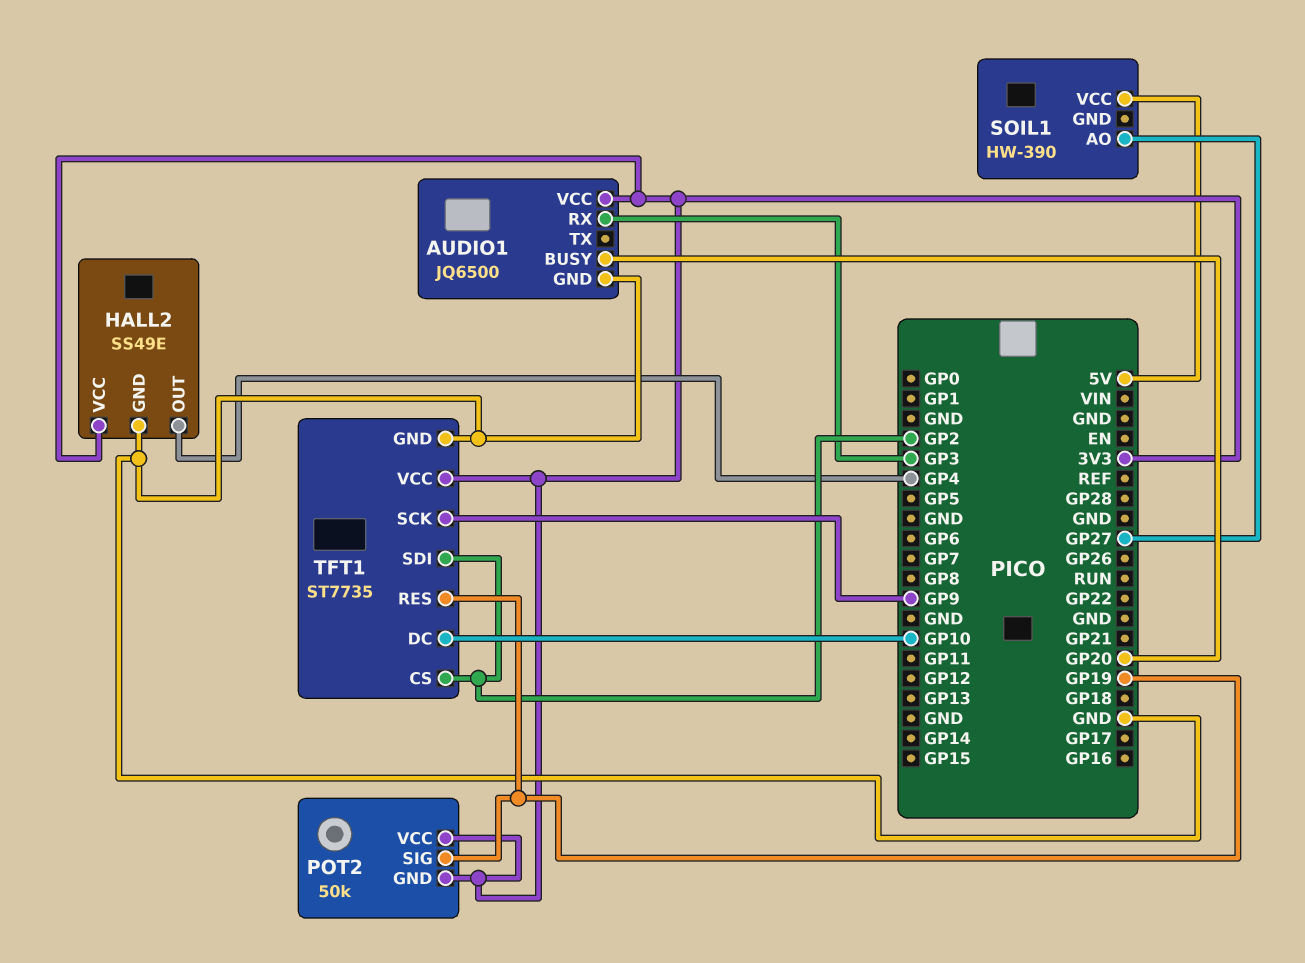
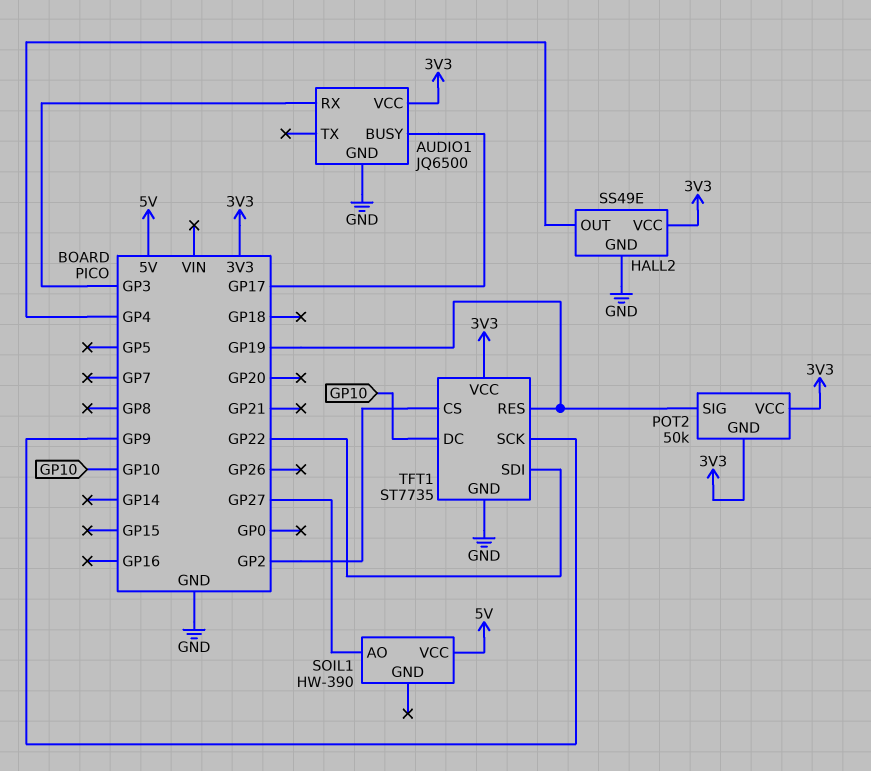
AUDIO1 pin BUSY: GP20 -> GP17
TFT1 pin SDI: GP2 -> GP22

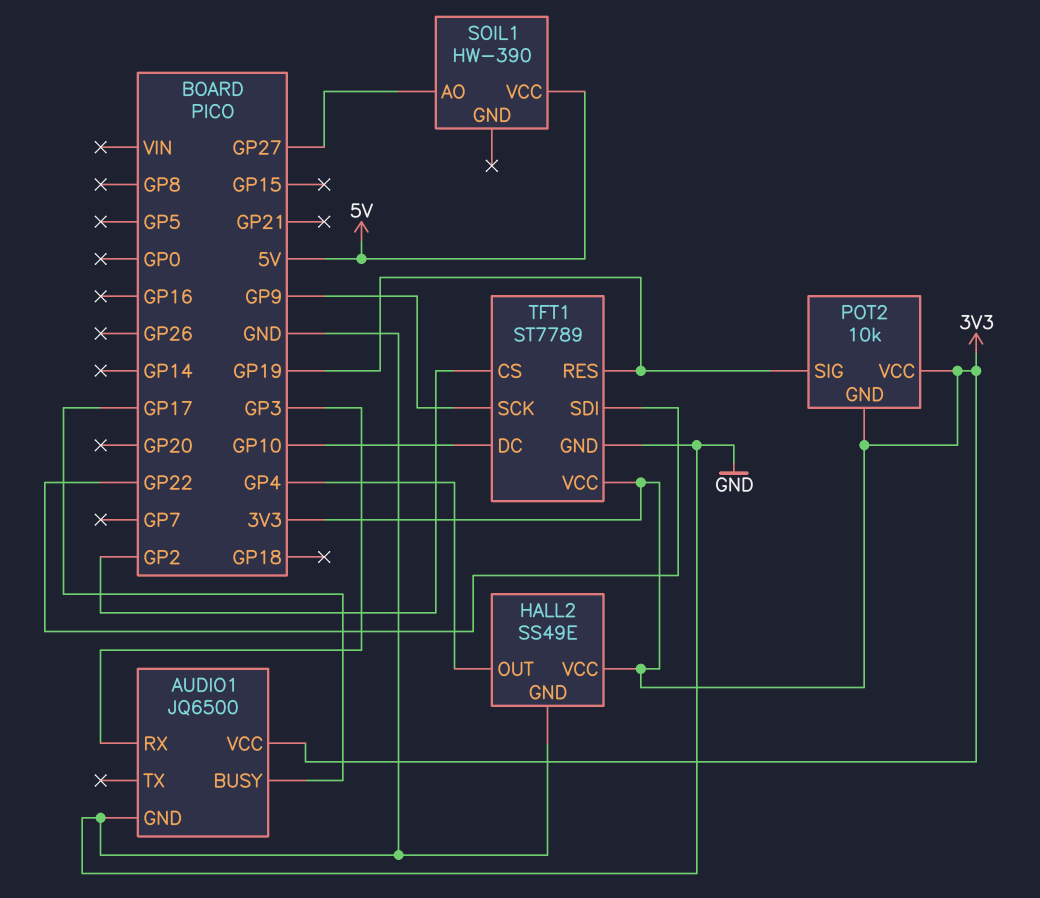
POT2: 50k -> 10k
TFT1: ST7735 -> ST7789

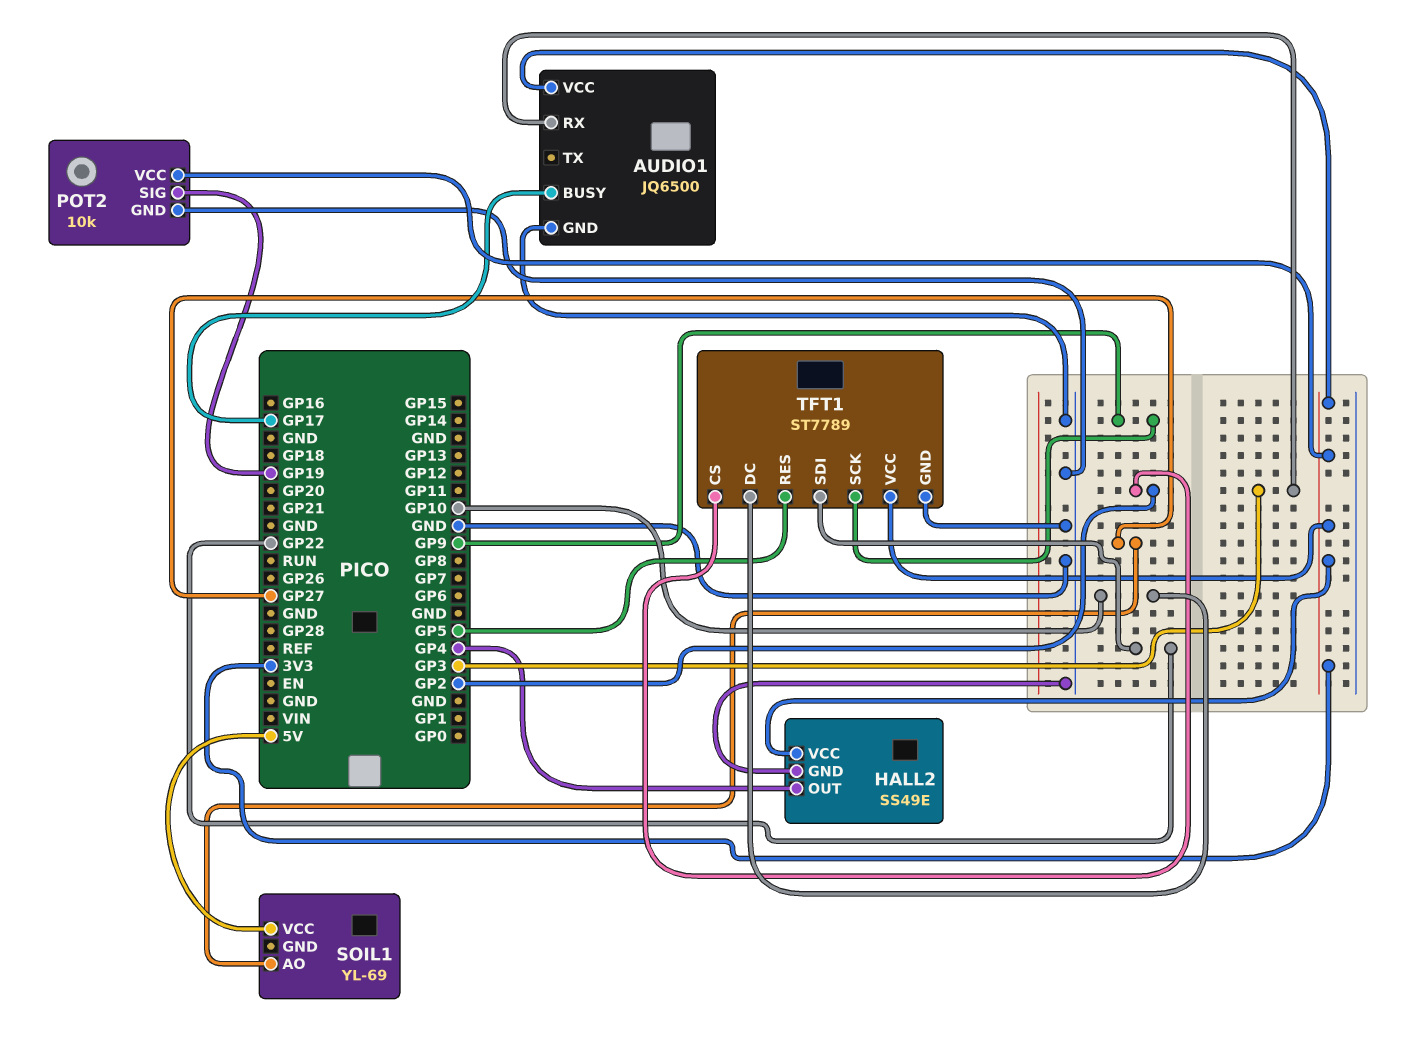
POT2 pin GND: 3V3 -> GND
SOIL1: HW-390 -> YL-69
TFT1 pin RES: GP19 -> GP5

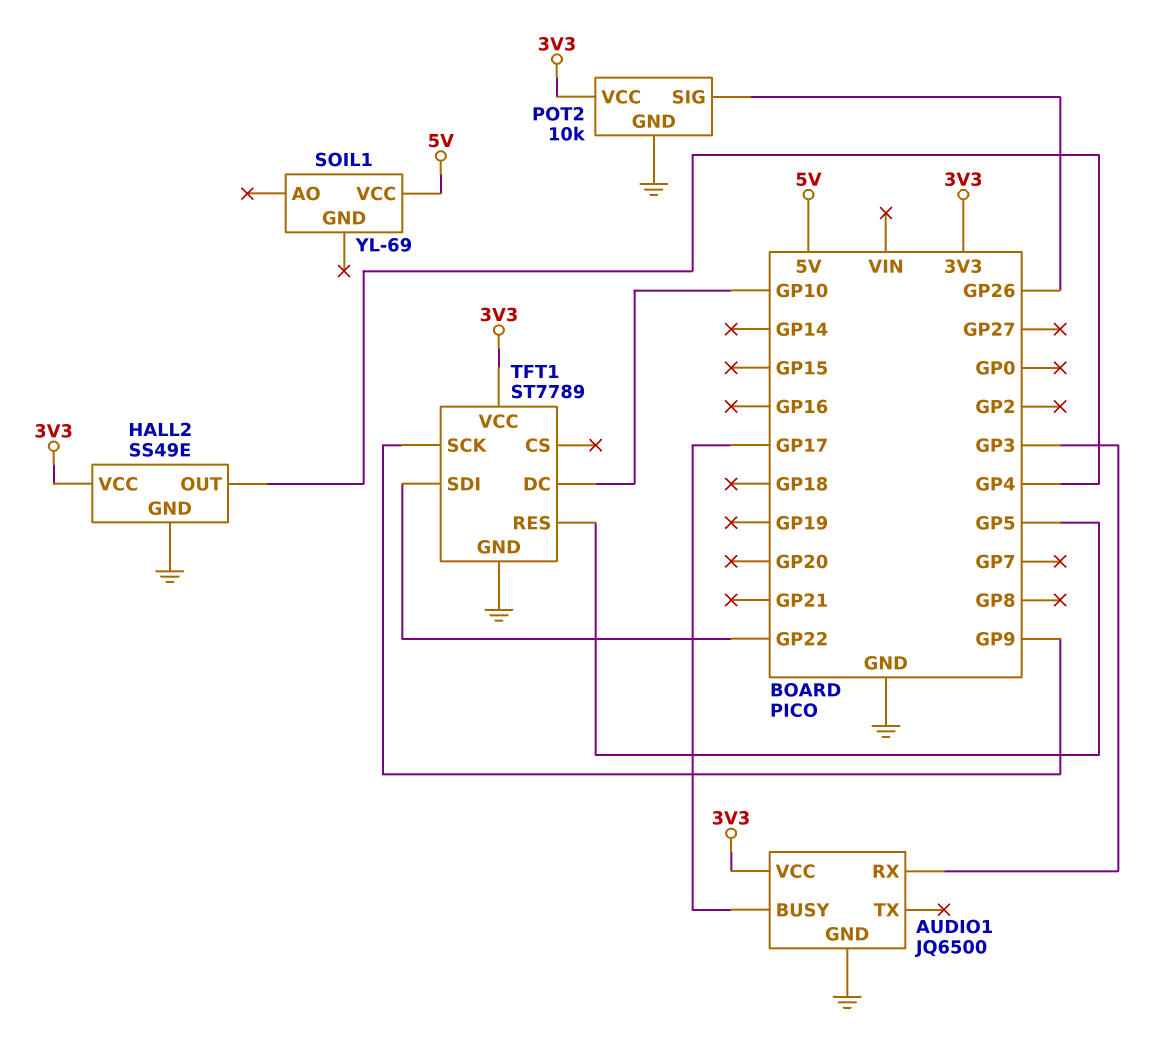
POT2 pin SIG: GP19 -> GP26
SOIL1 pin AO: GP27 -> none
TFT1 pin CS: GP2 -> none

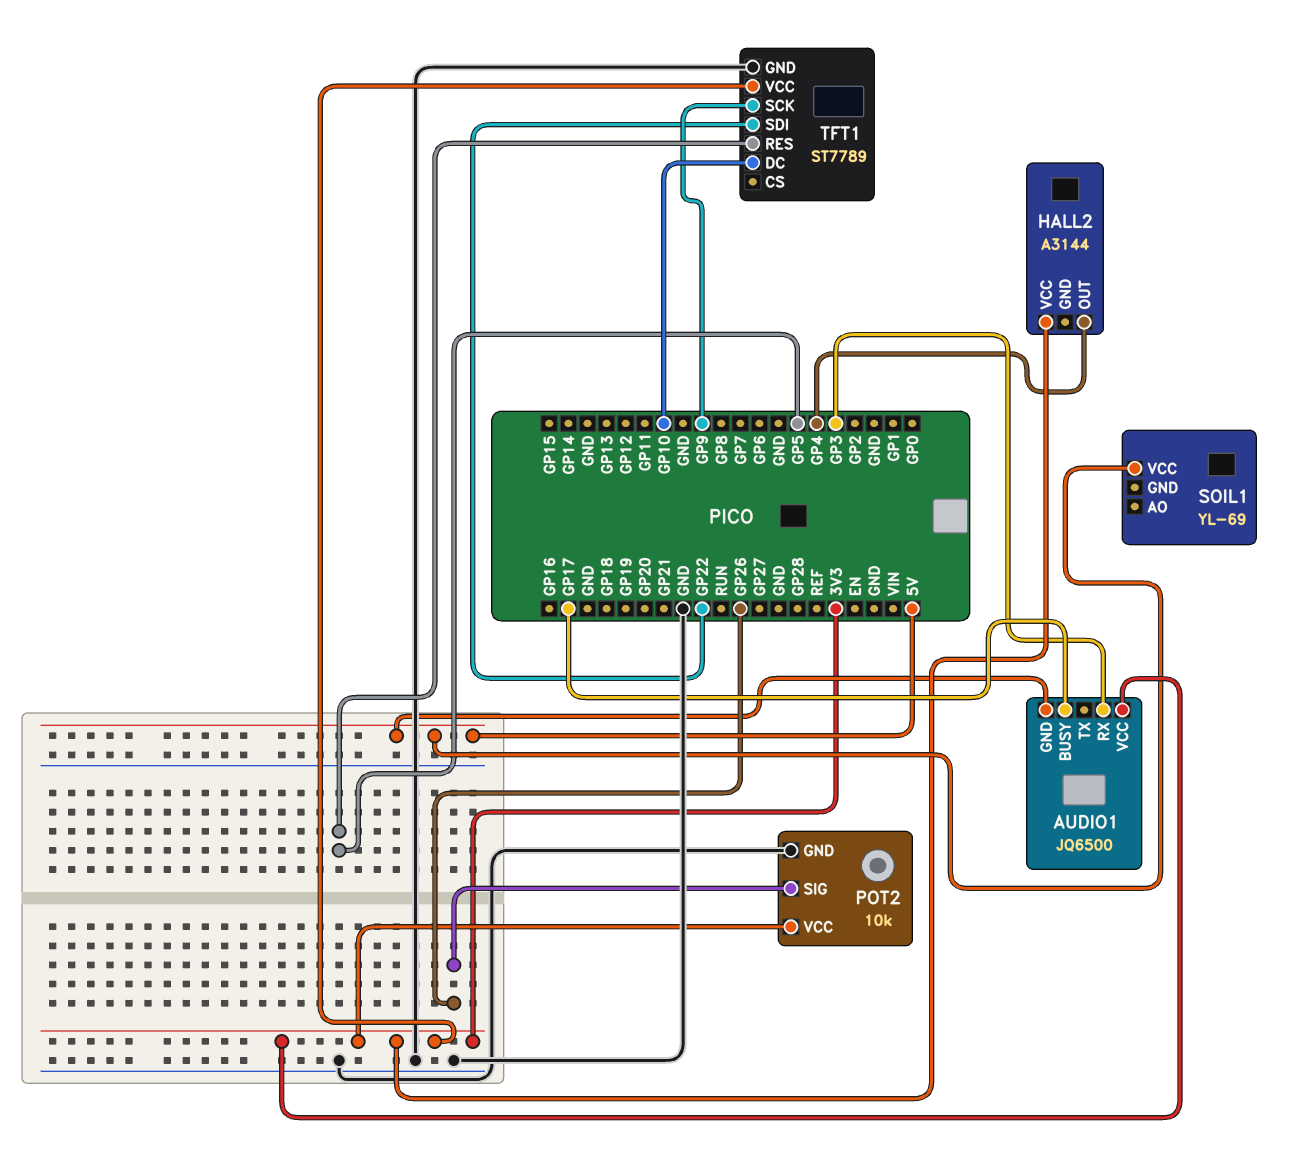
AUDIO1 pin GND: GND -> 5V
HALL2: SS49E -> A3144
HALL2 pin GND: GND -> none

